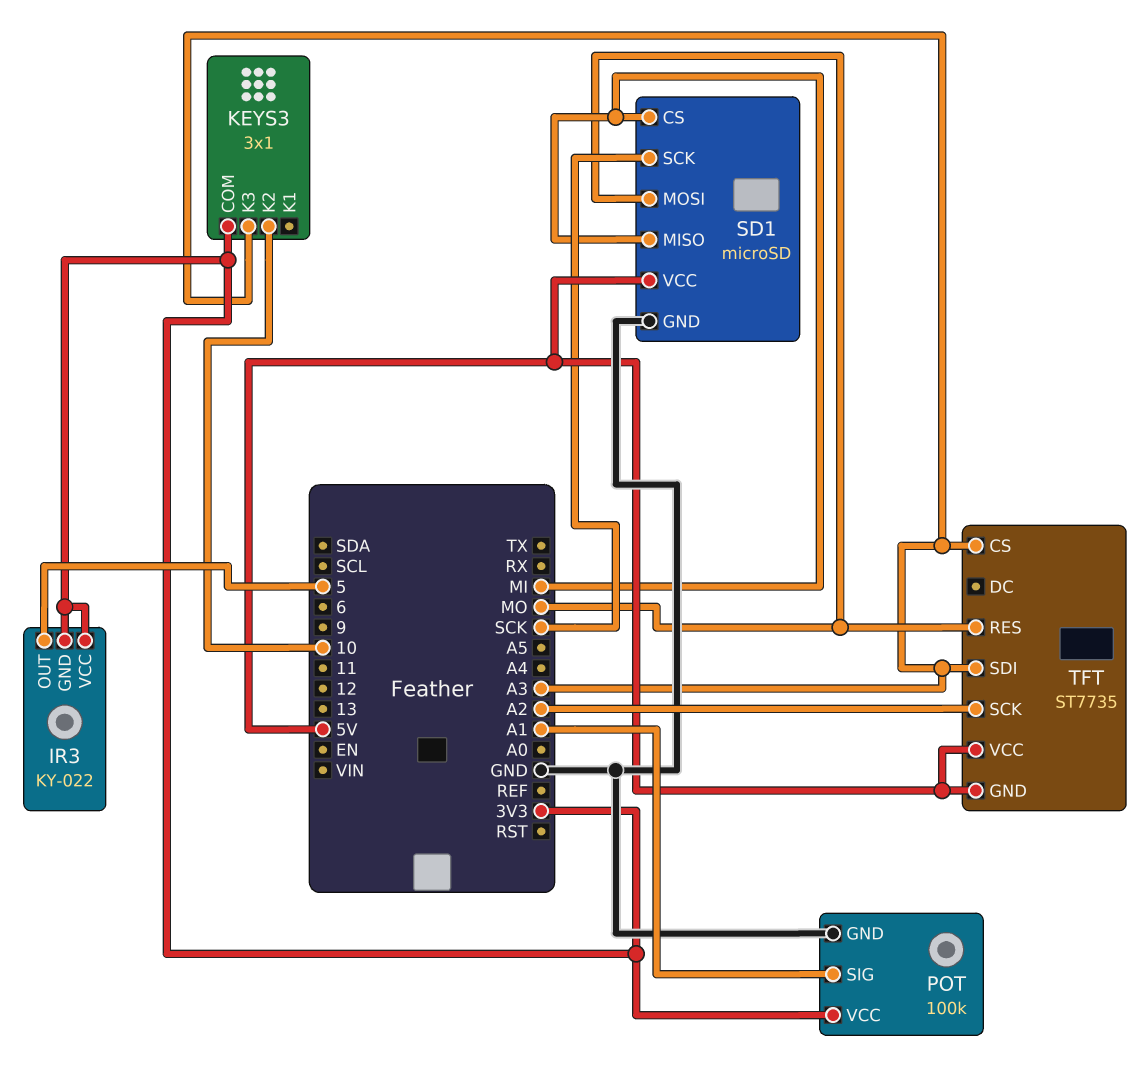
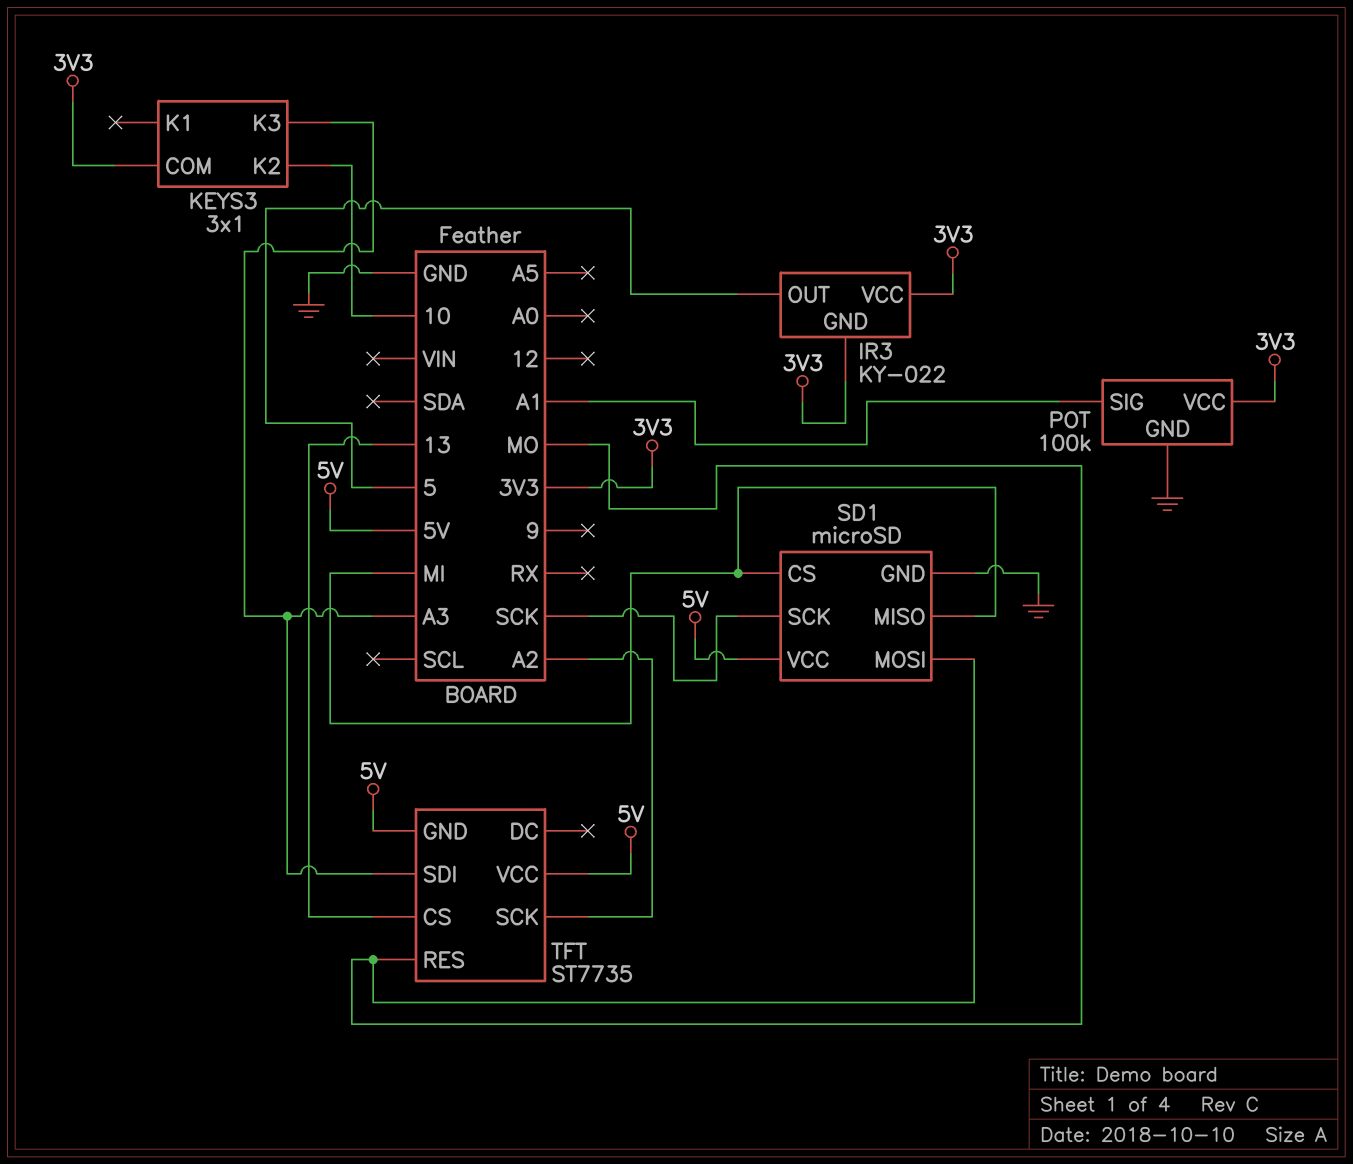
TFT pin CS: A3 -> 13

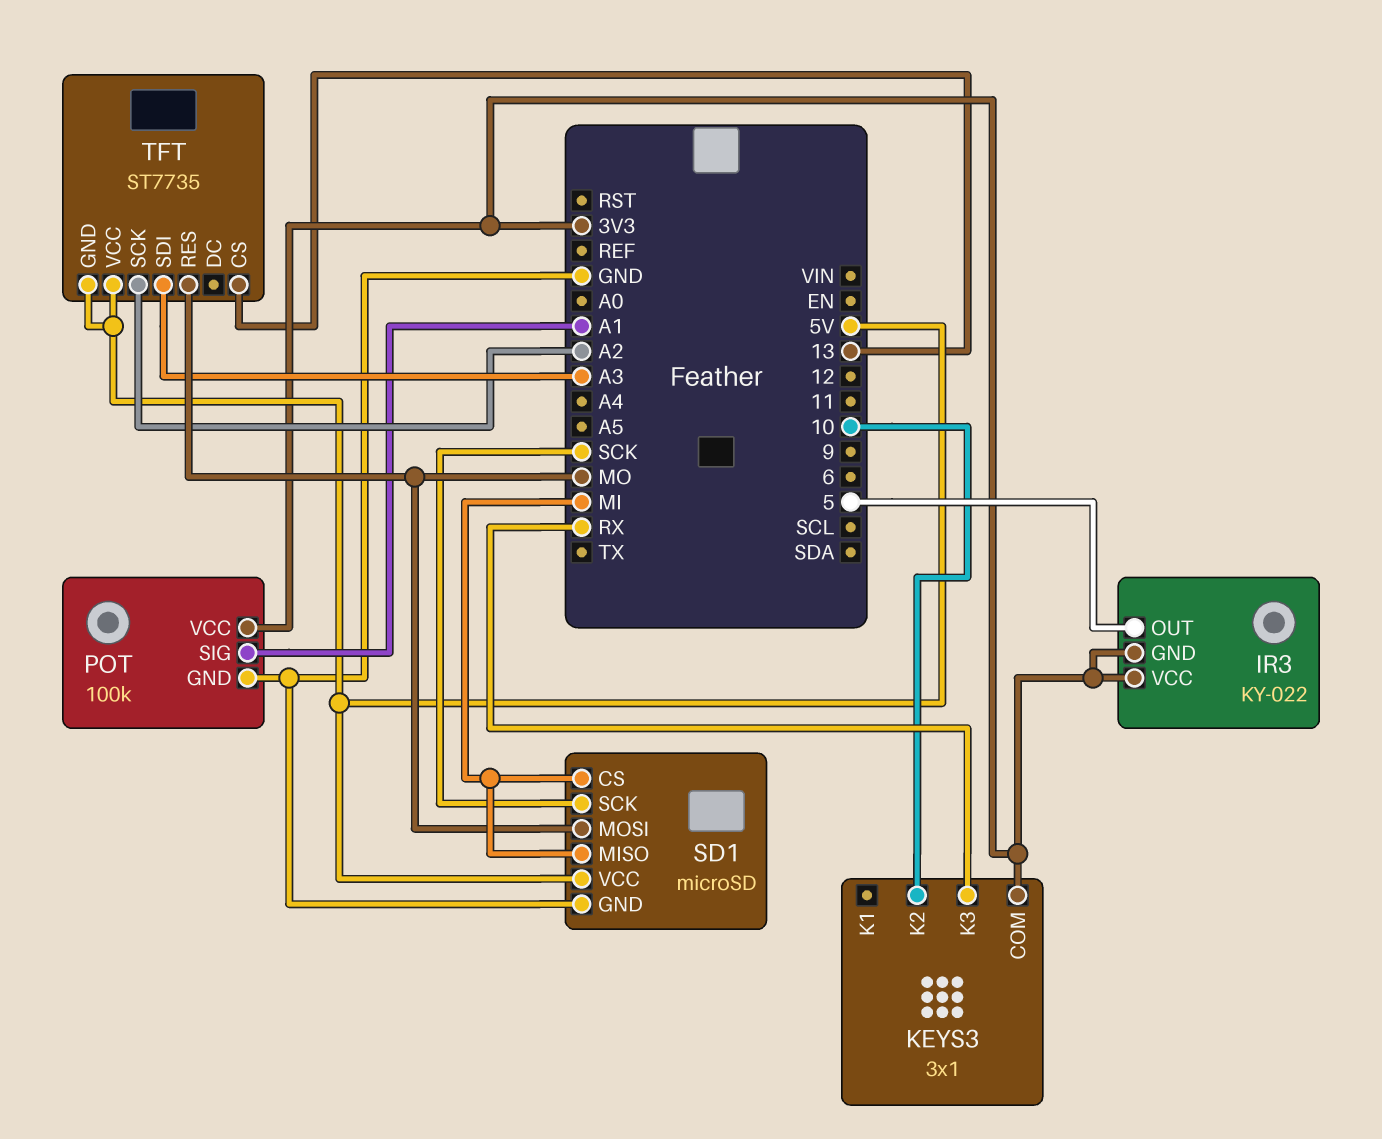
KEYS3 pin K3: A3 -> RX

